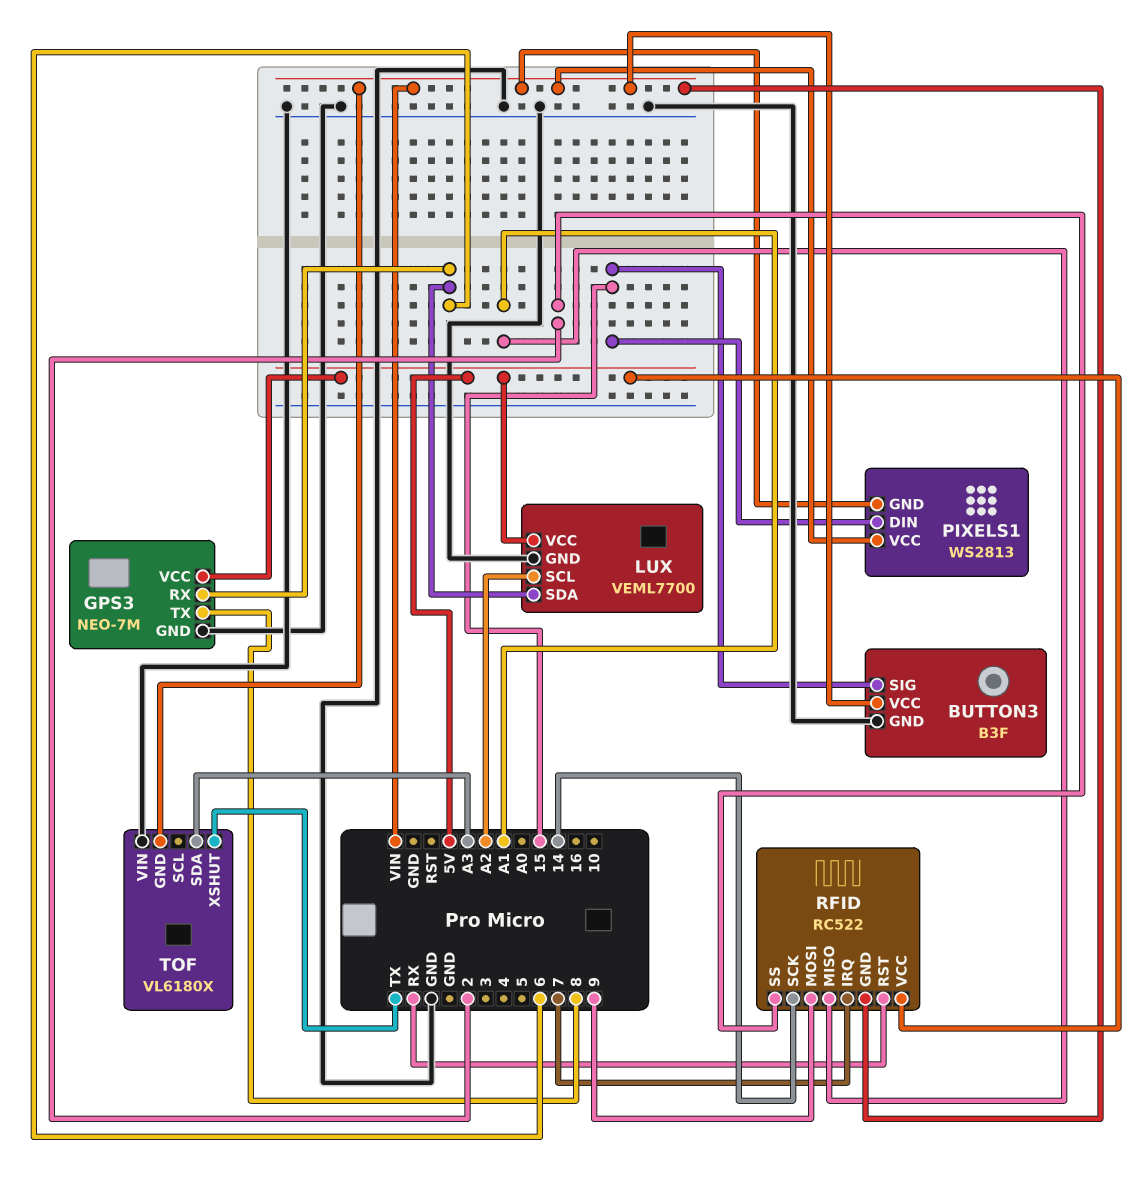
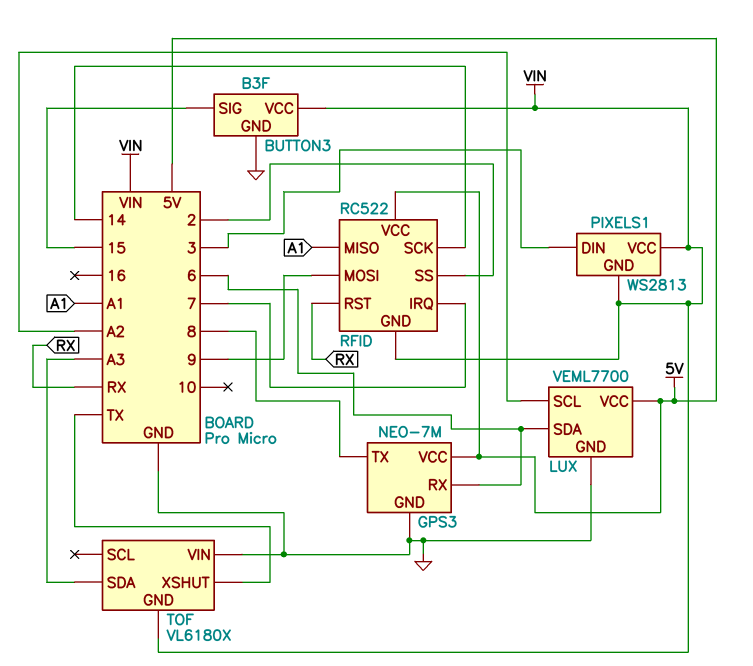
PIXELS1 pin DIN: 15 -> 3

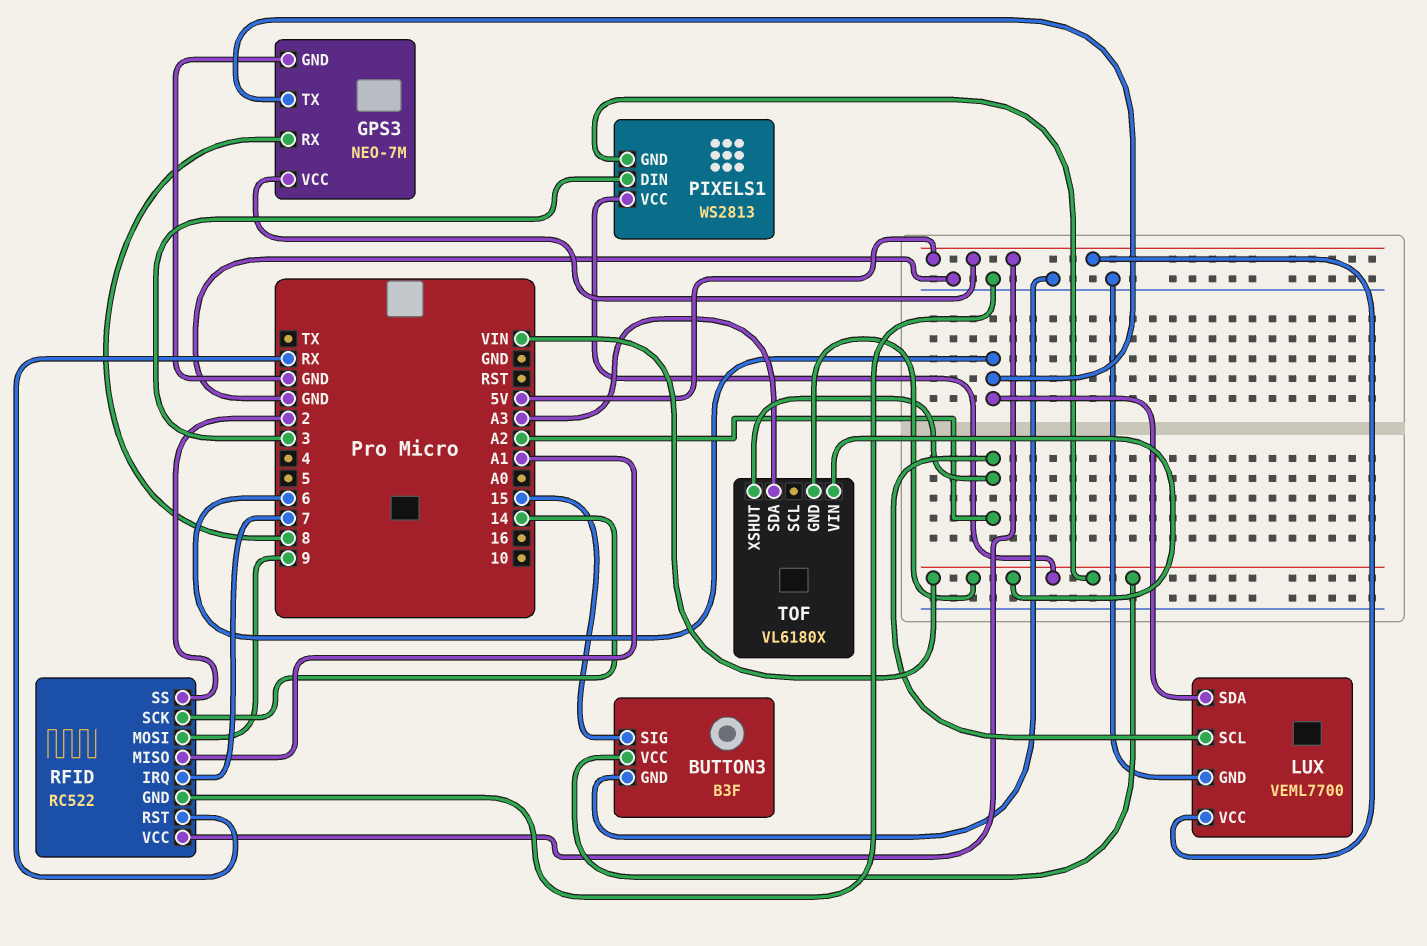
GPS3 pin RX: 6 -> 8
GPS3 pin TX: 8 -> 6
RFID pin GND: VIN -> GND
TOF pin VIN: GND -> VIN
TOF pin XSHUT: TX -> A2

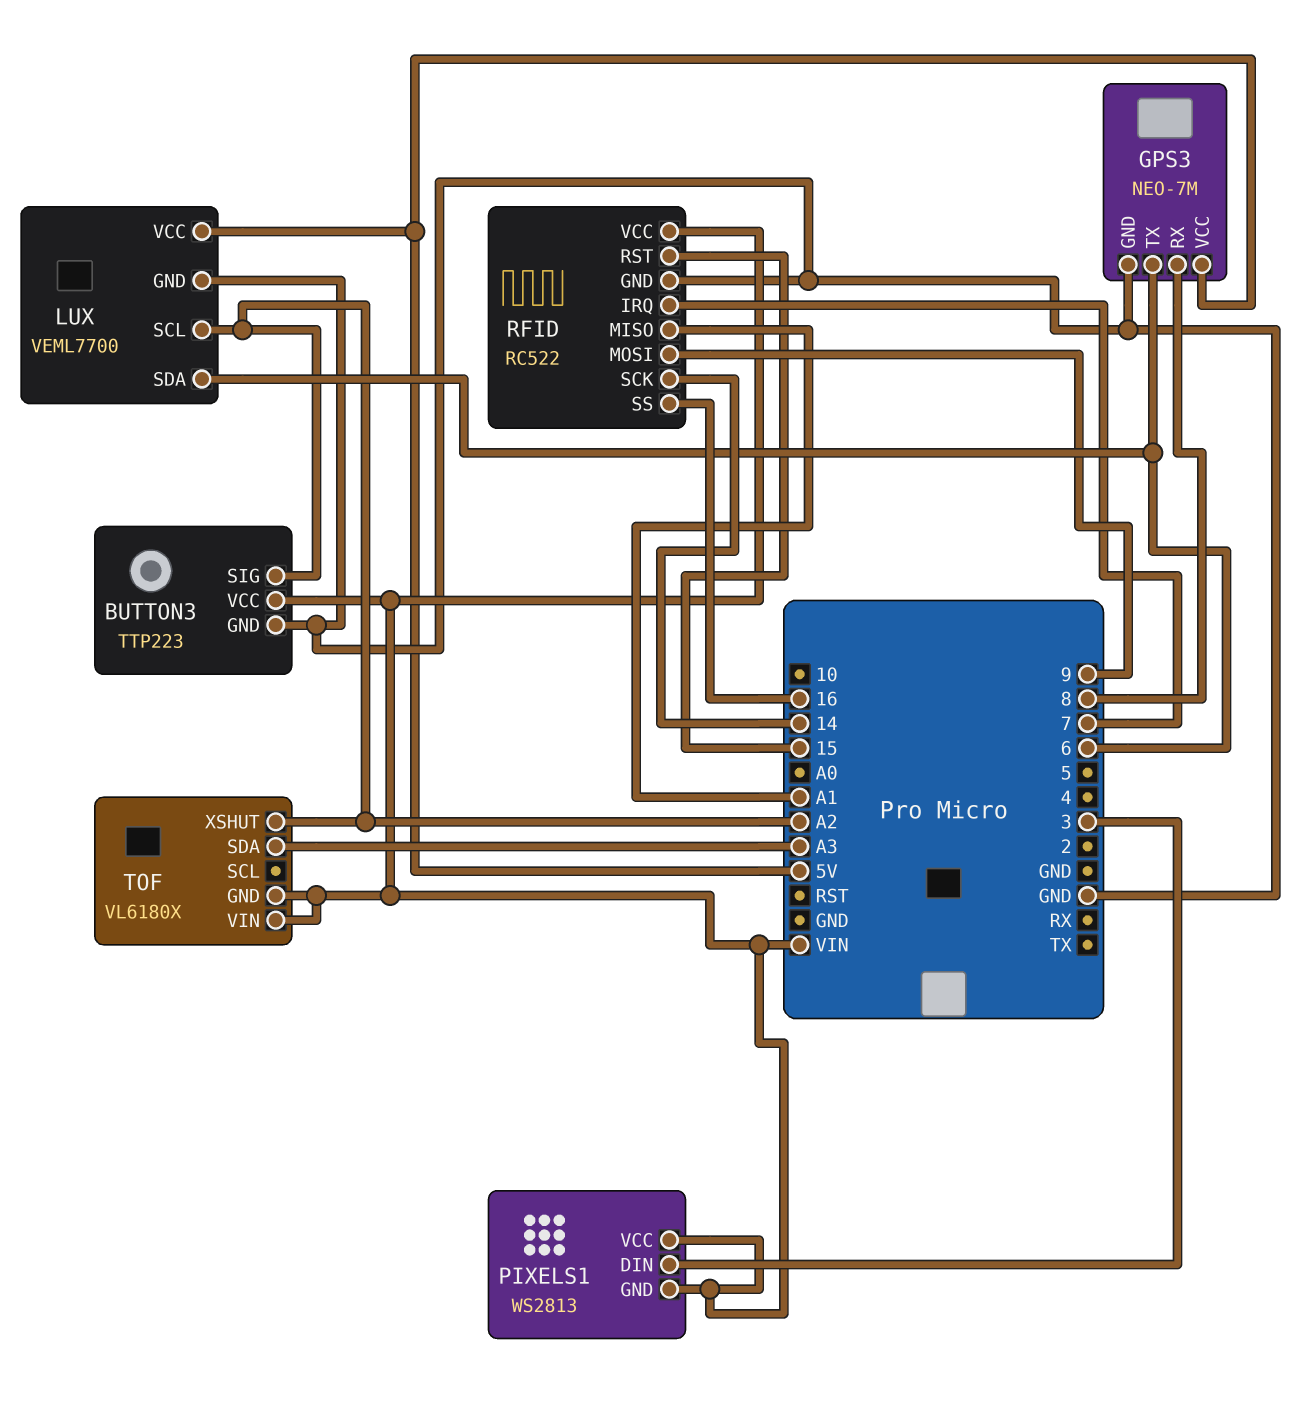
BUTTON3: B3F -> TTP223
BUTTON3 pin SIG: 15 -> A2
RFID pin RST: RX -> 15
RFID pin SS: 2 -> 16
RFID pin VCC: 5V -> VIN

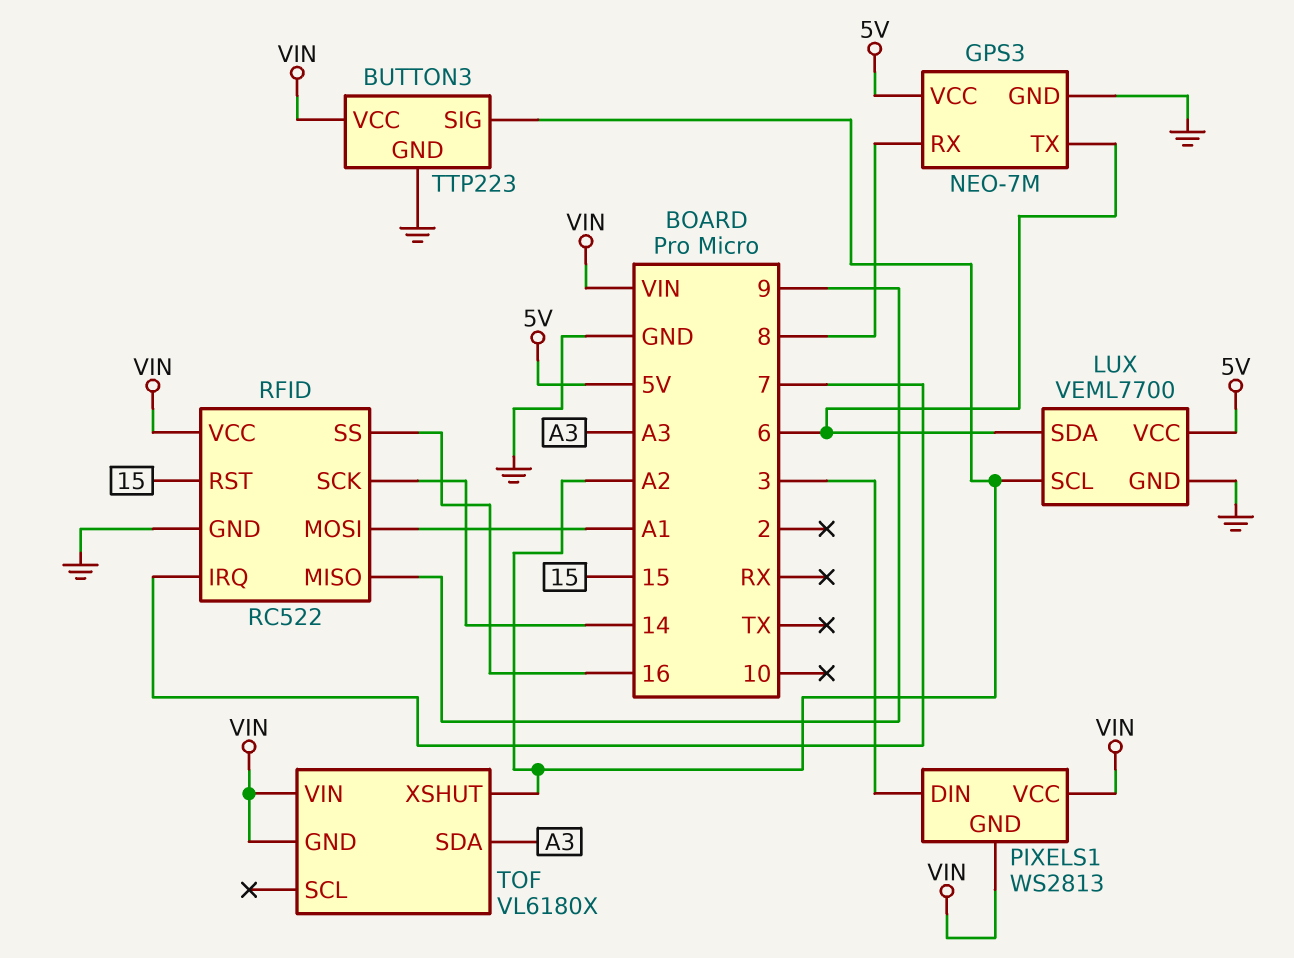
RFID pin MISO: A1 -> 9
RFID pin MOSI: 9 -> A1

